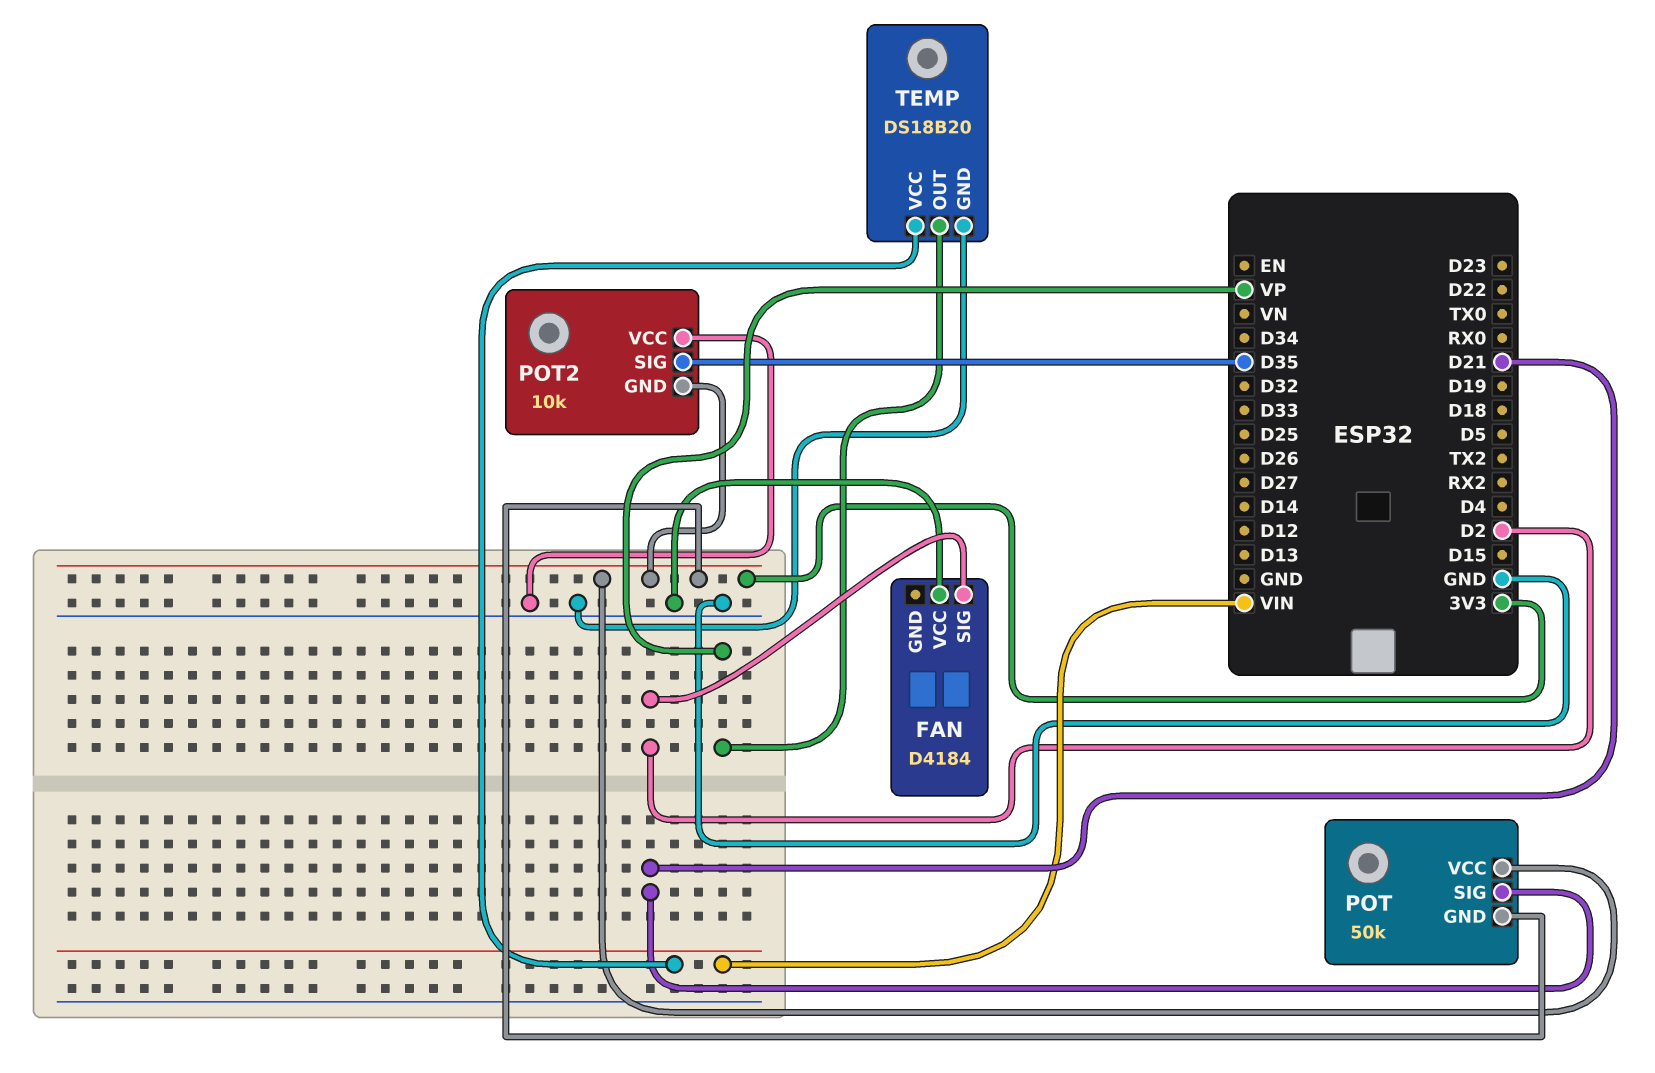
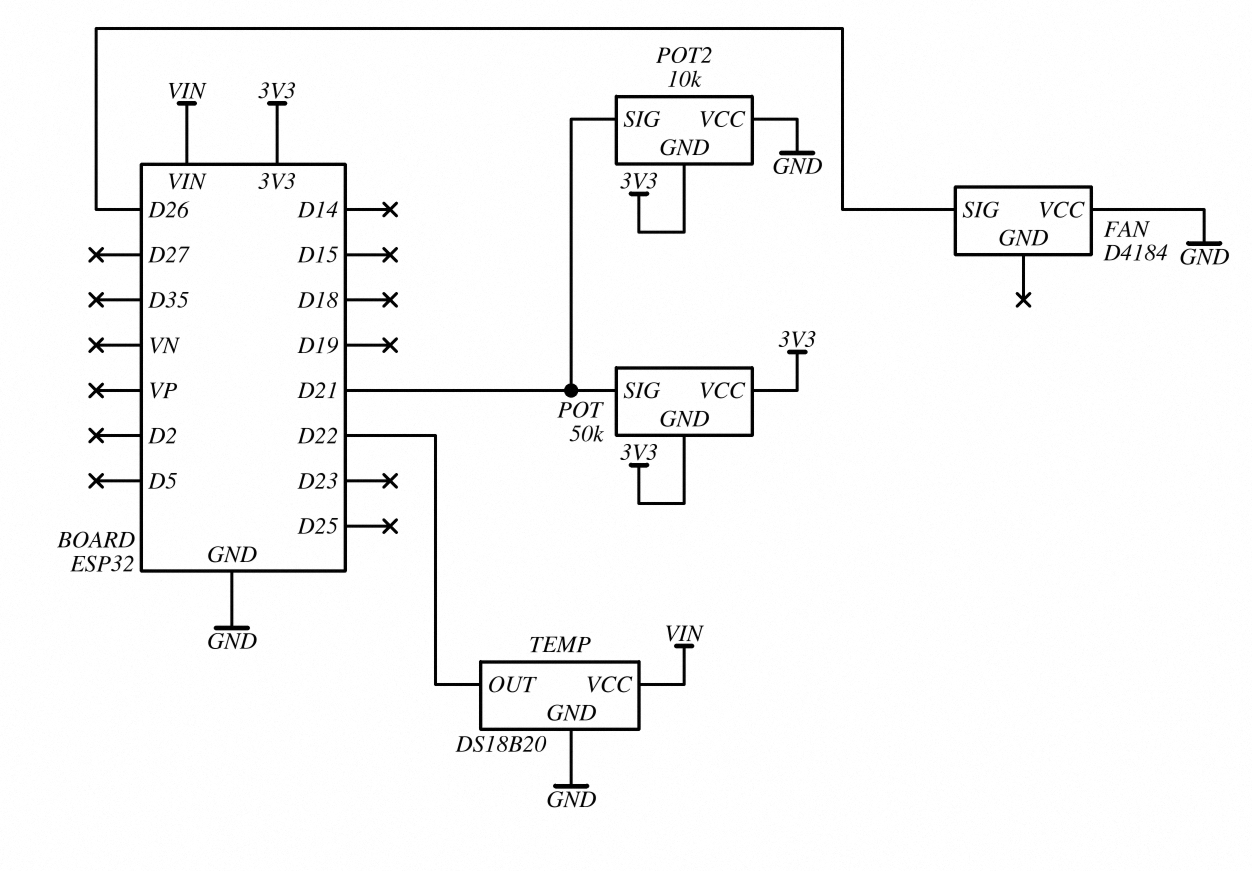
FAN pin SIG: D2 -> D26
POT2 pin SIG: D35 -> D21
TEMP pin OUT: VP -> D22

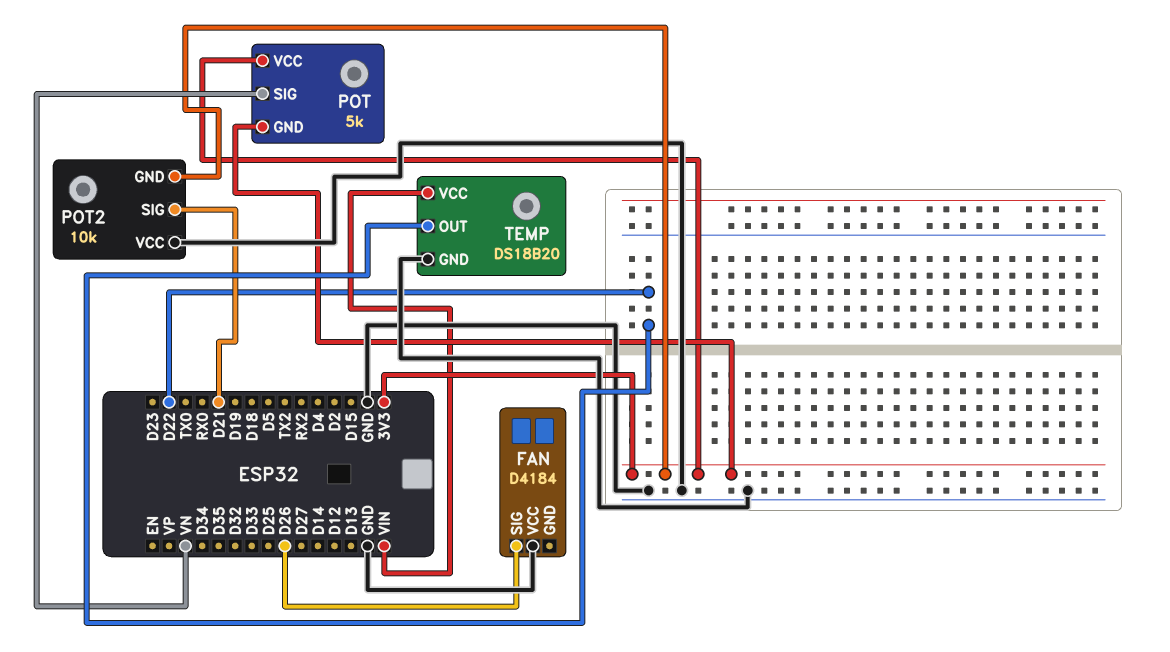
POT: 50k -> 5k
POT pin SIG: D21 -> VN

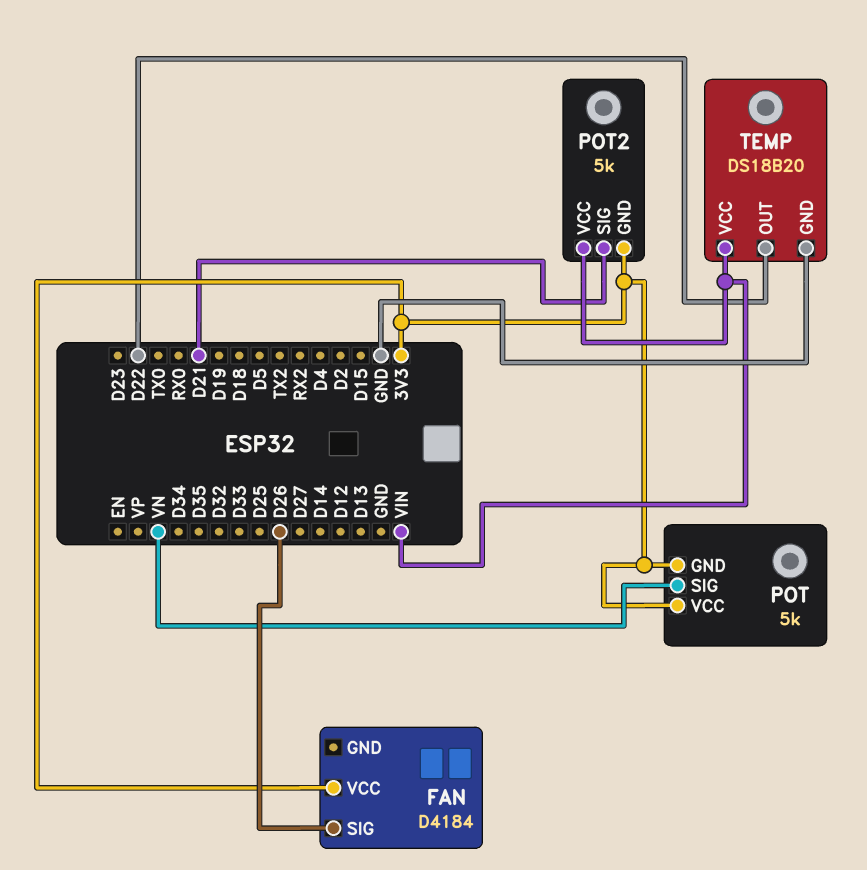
FAN pin VCC: GND -> 3V3
POT2: 10k -> 5k
POT2 pin VCC: GND -> VIN

